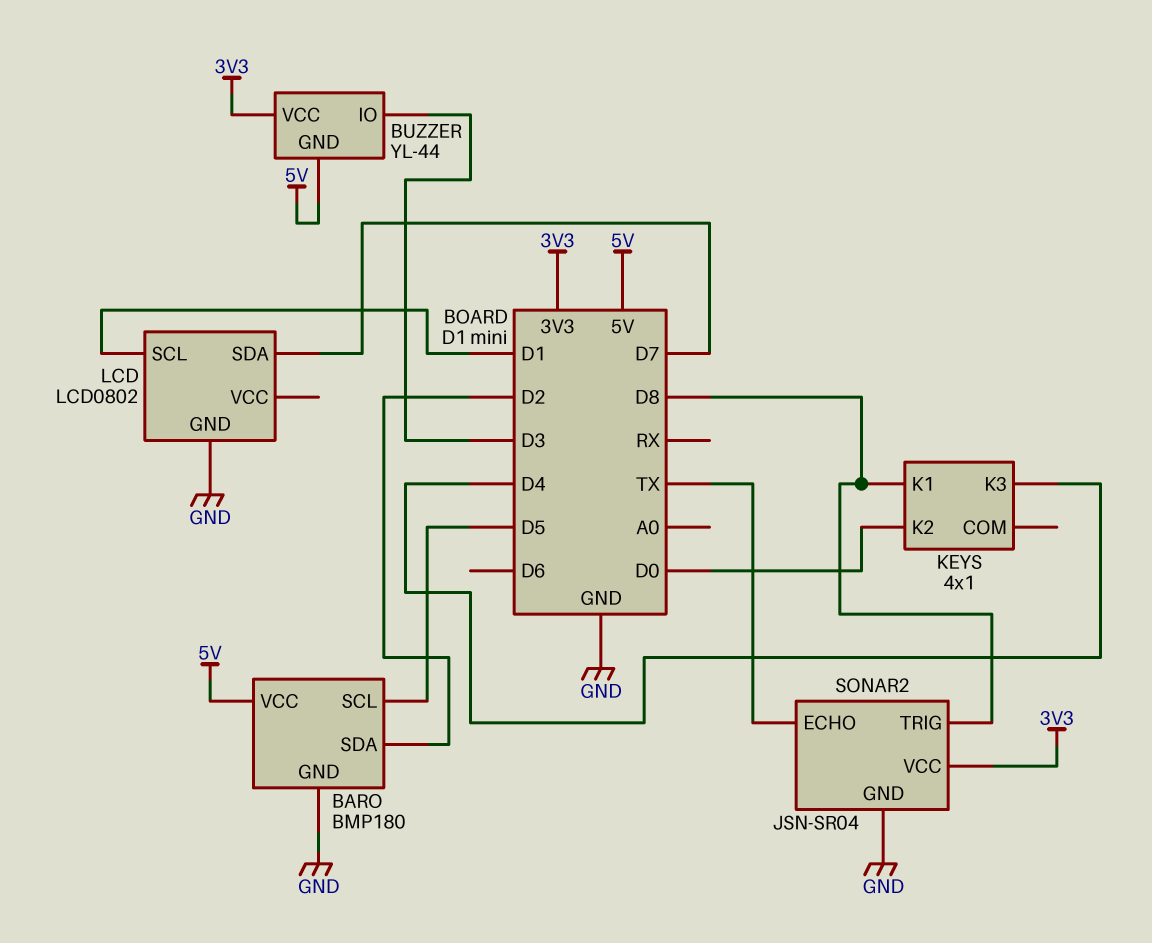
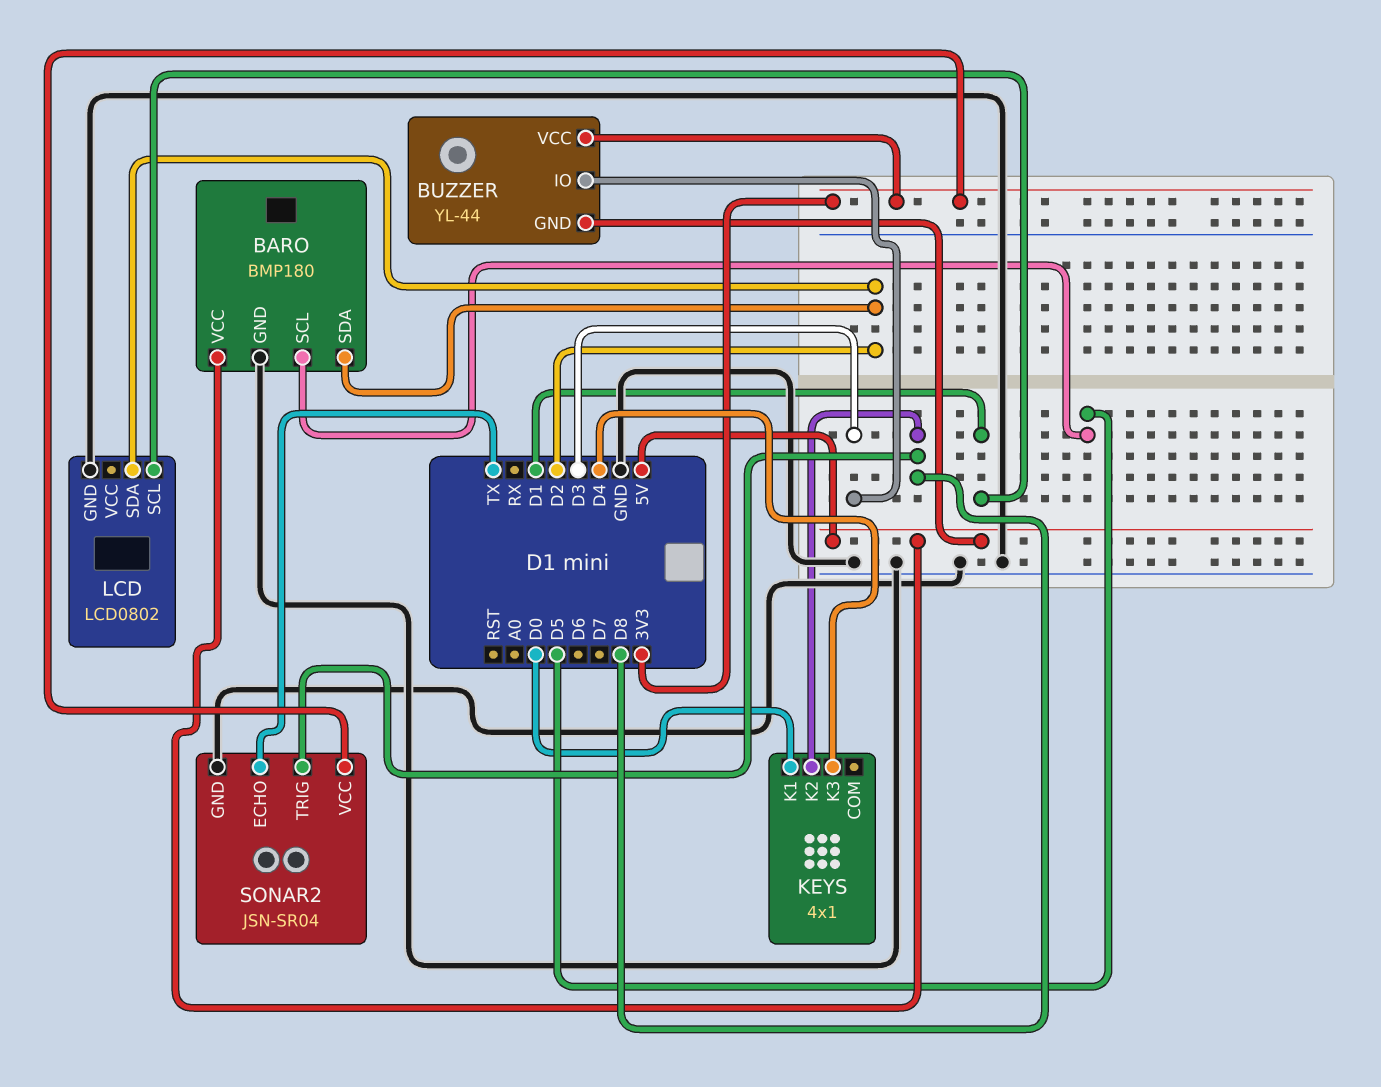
KEYS pin K1: D8 -> D0
KEYS pin K2: D0 -> D8
LCD pin SDA: D7 -> D2

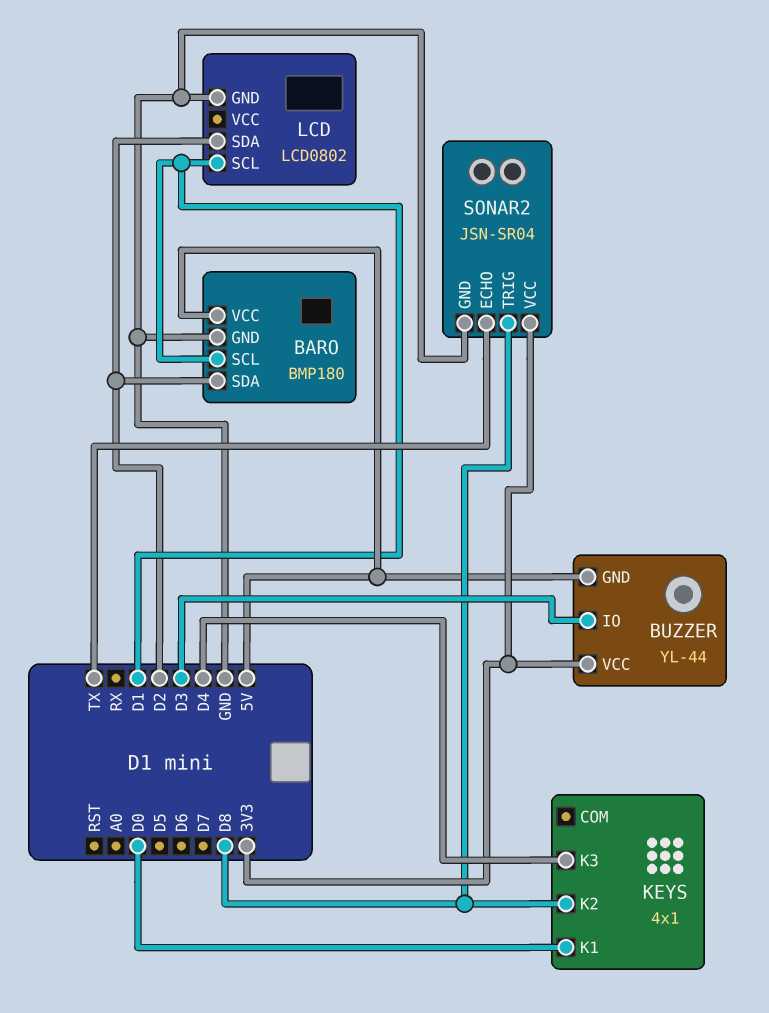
BARO pin SCL: D5 -> D1

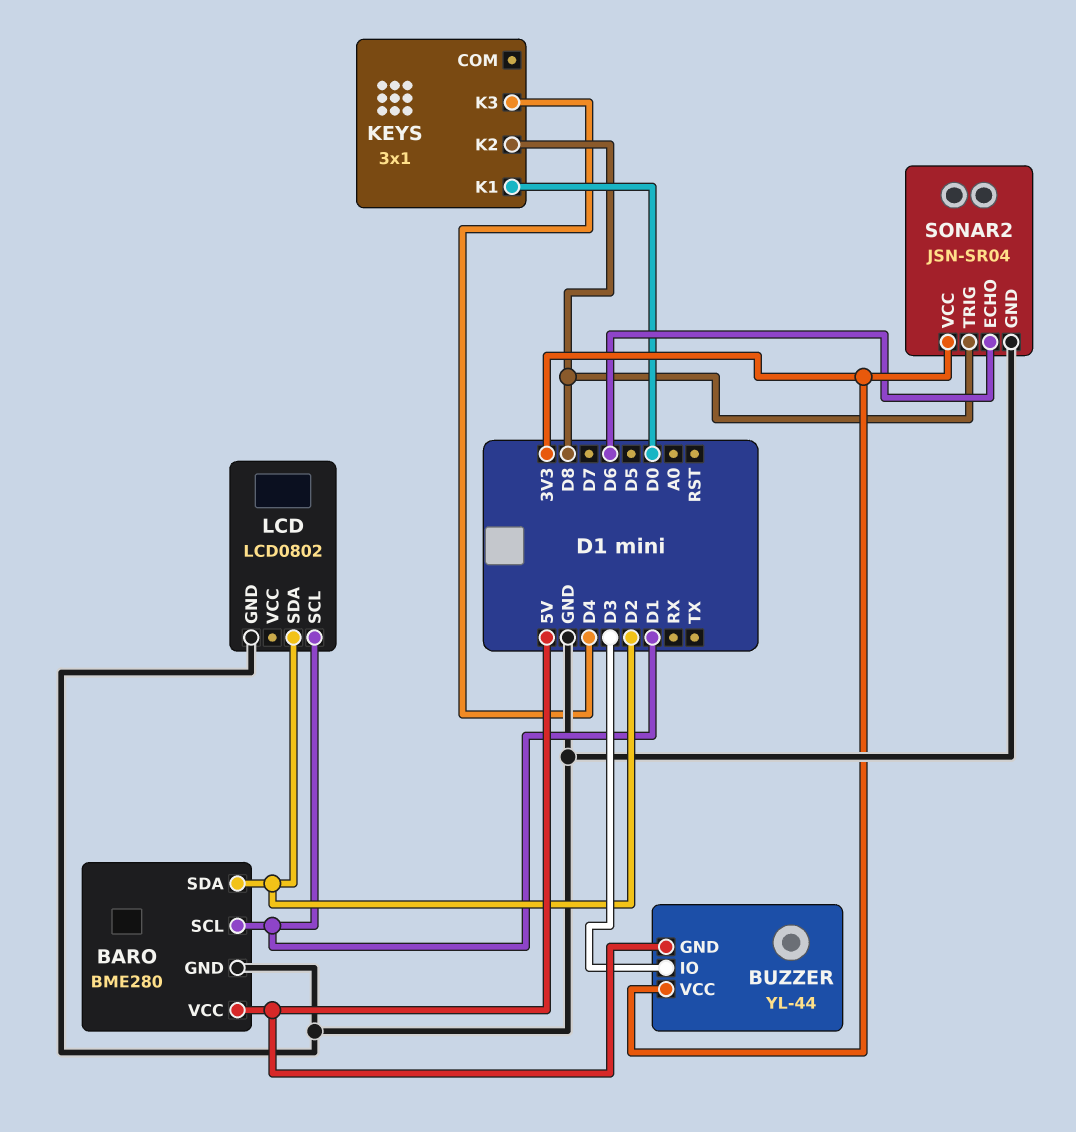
BARO: BMP180 -> BME280
KEYS: 4x1 -> 3x1
SONAR2 pin ECHO: TX -> D6

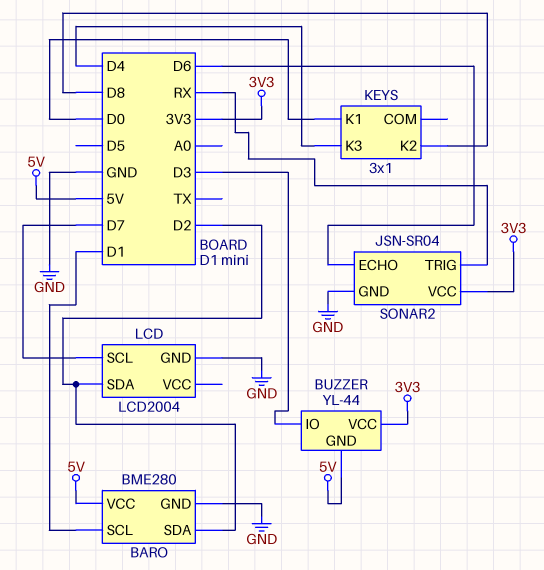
LCD: LCD0802 -> LCD2004
LCD pin SCL: D1 -> D7
SONAR2 pin TRIG: D8 -> RX

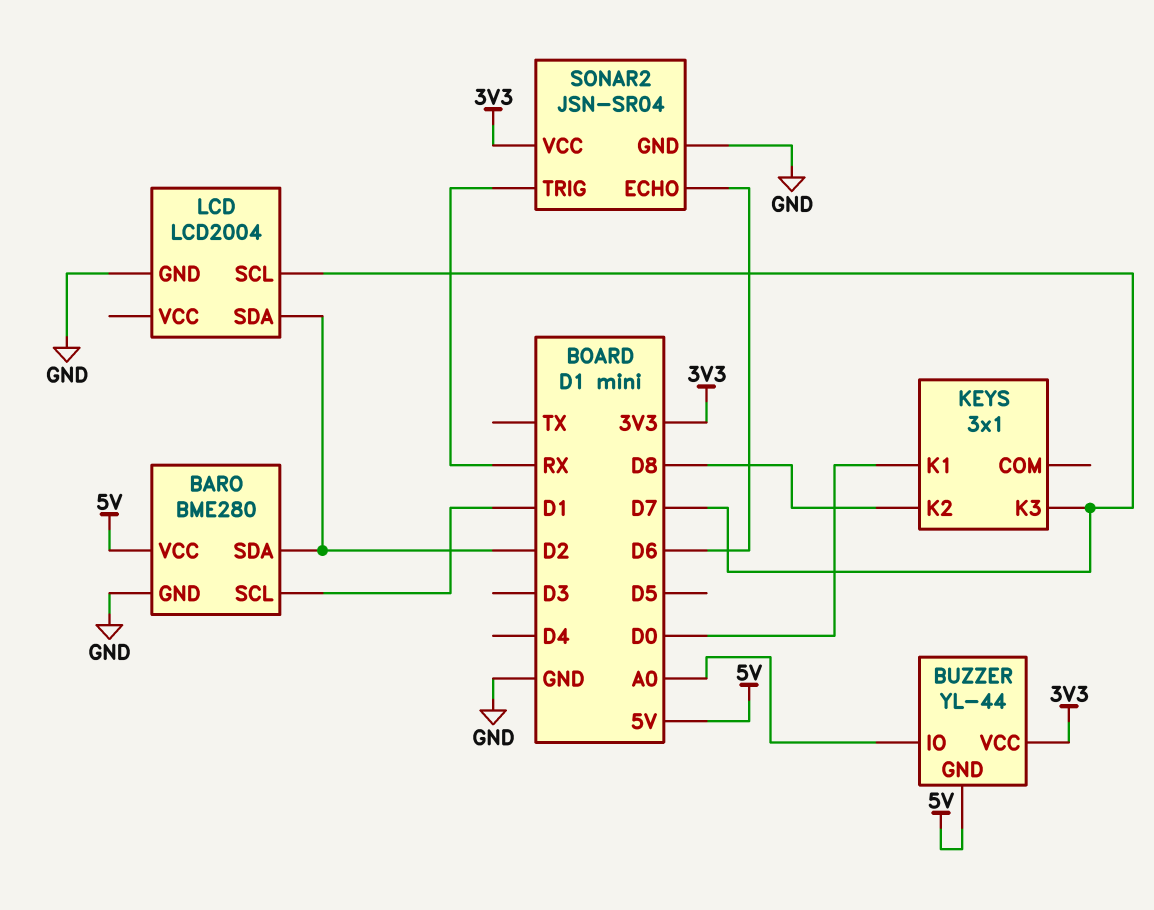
BUZZER pin IO: D3 -> A0
KEYS pin K3: D4 -> D7

